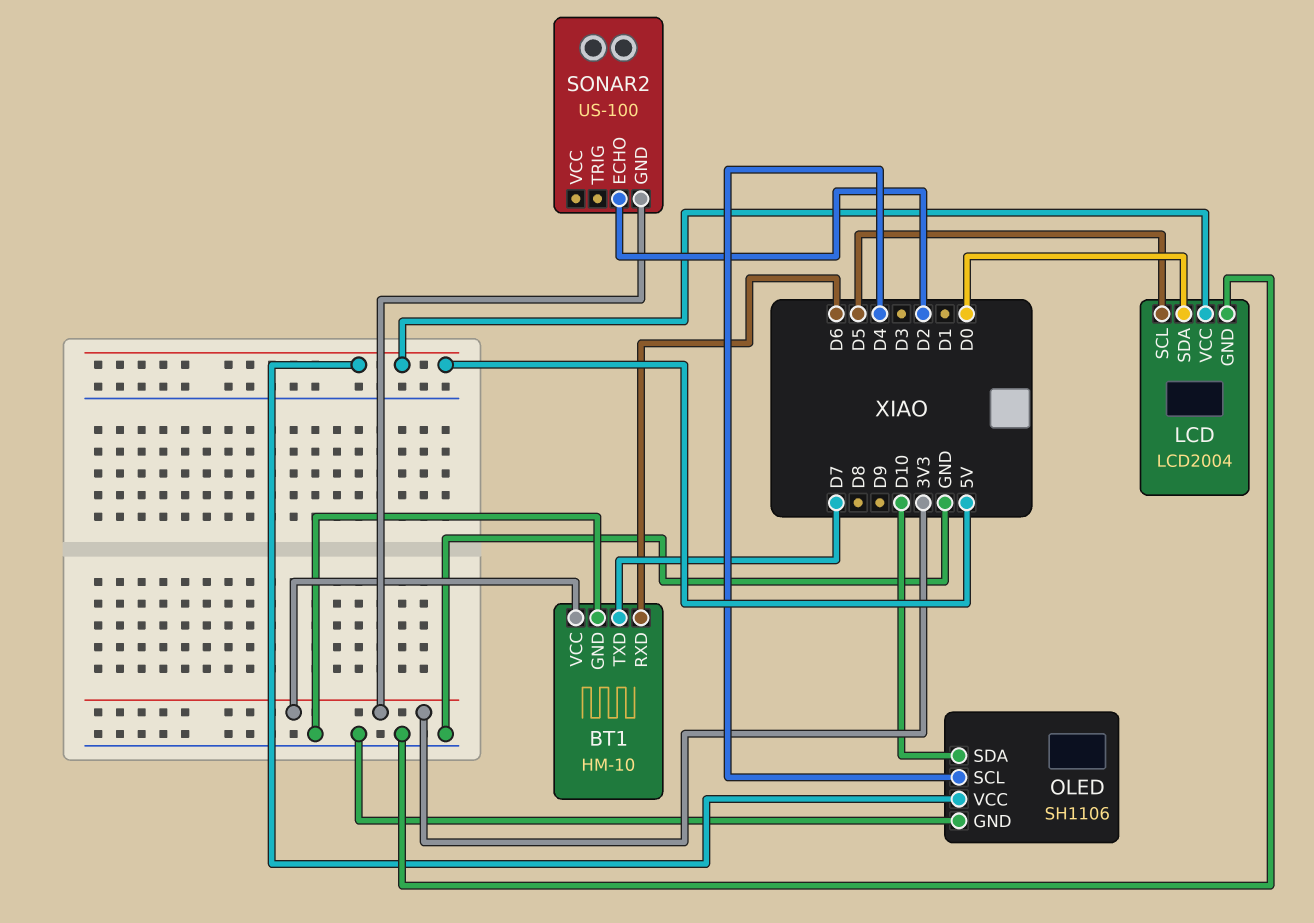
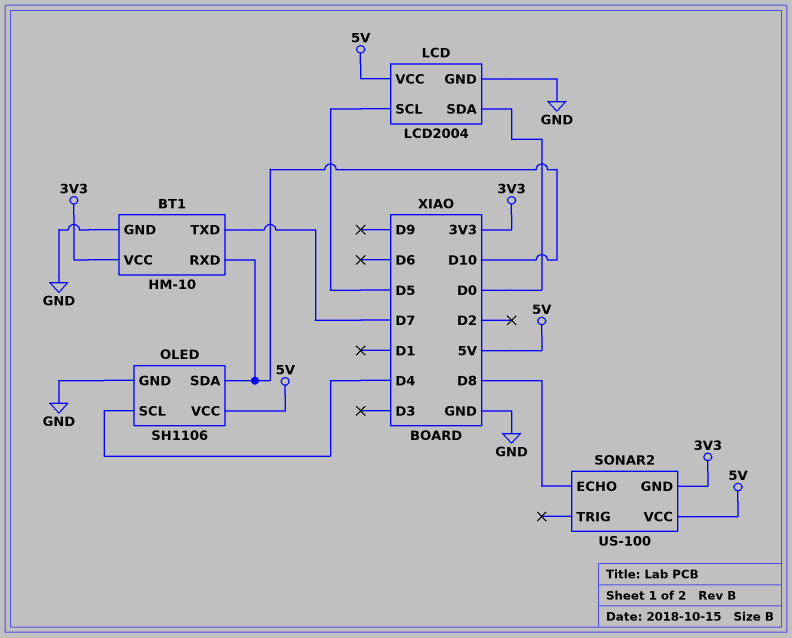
BT1 pin RXD: D6 -> D10
SONAR2 pin ECHO: D2 -> D8
SONAR2 pin VCC: none -> 5V

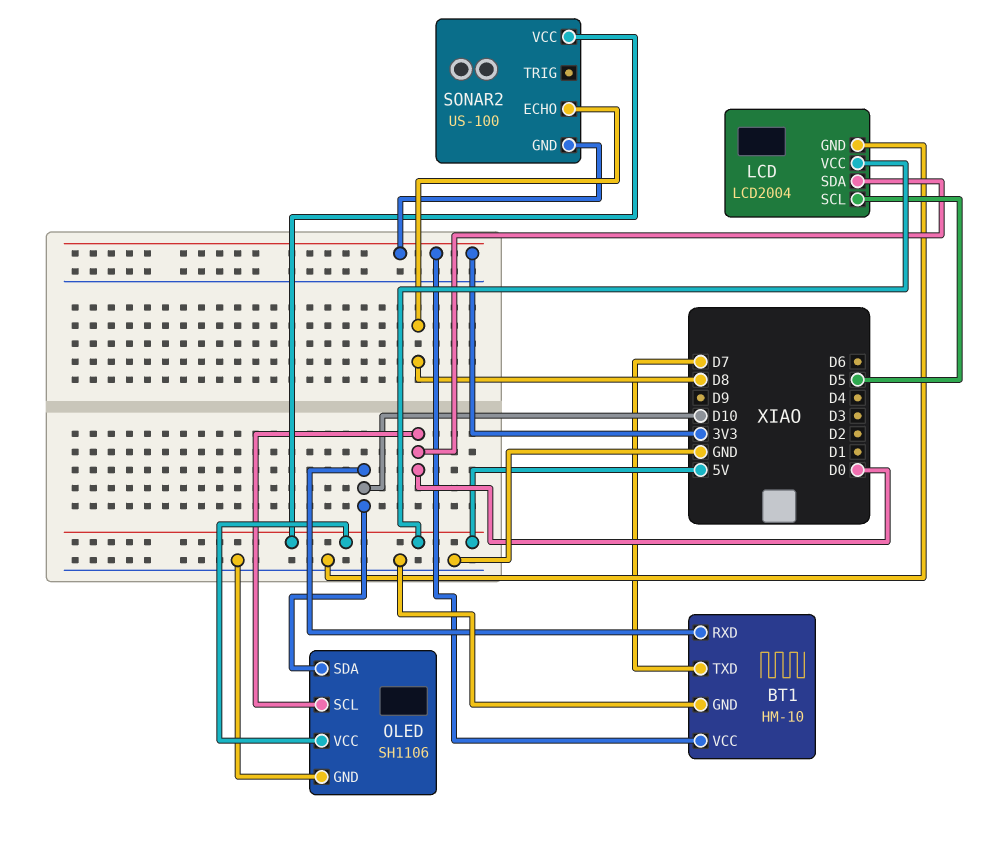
OLED pin SCL: D4 -> D0

